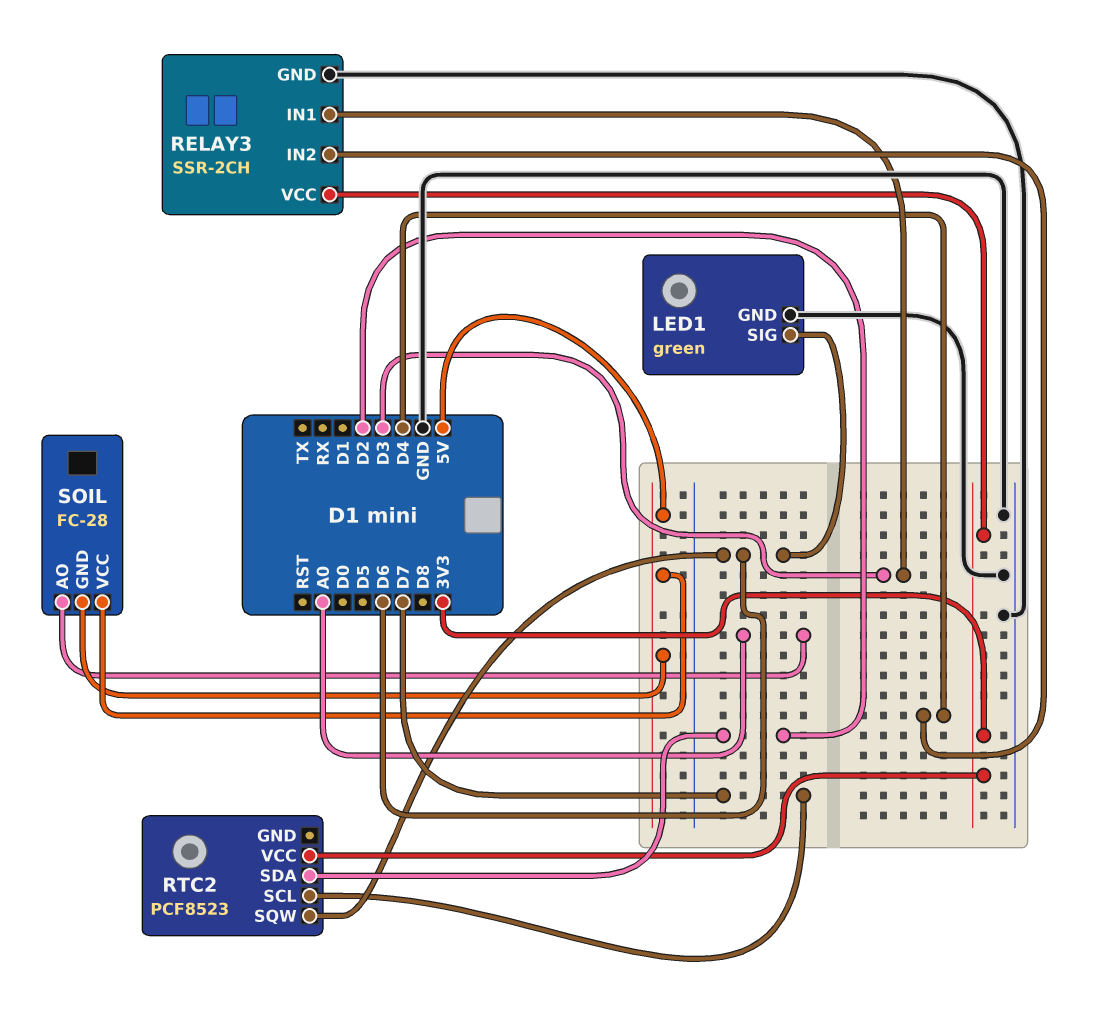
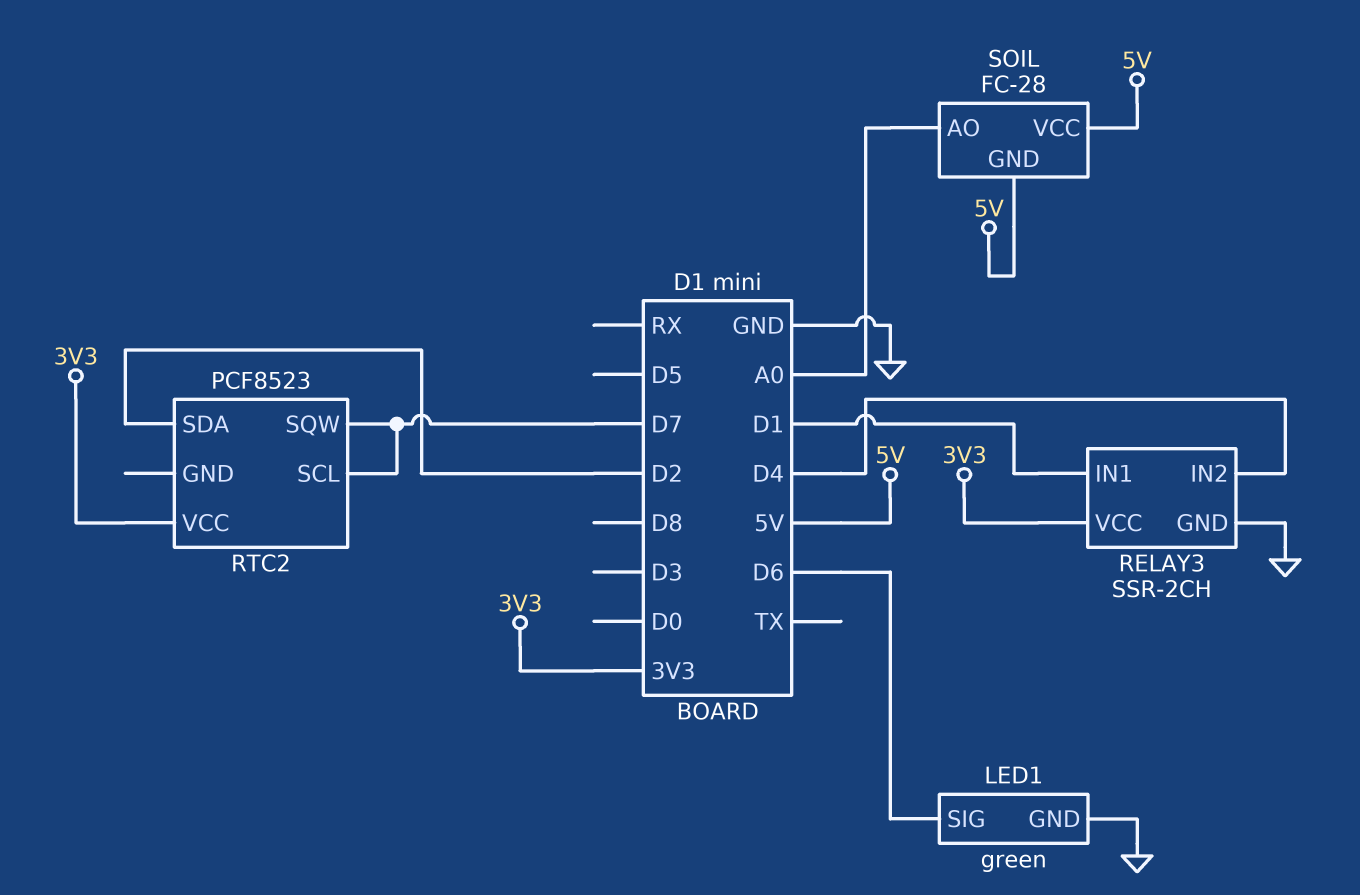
RELAY3 pin IN1: D3 -> D1
RTC2 pin SQW: D6 -> D7

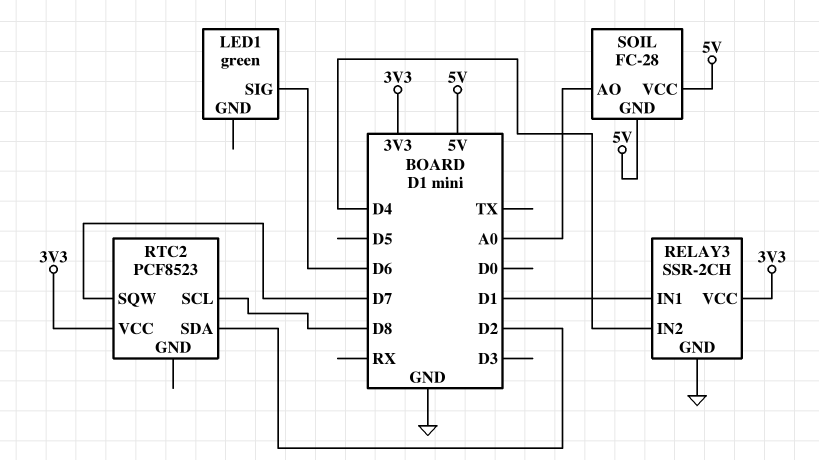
LED1 pin GND: GND -> none
RTC2 pin SCL: D7 -> D8

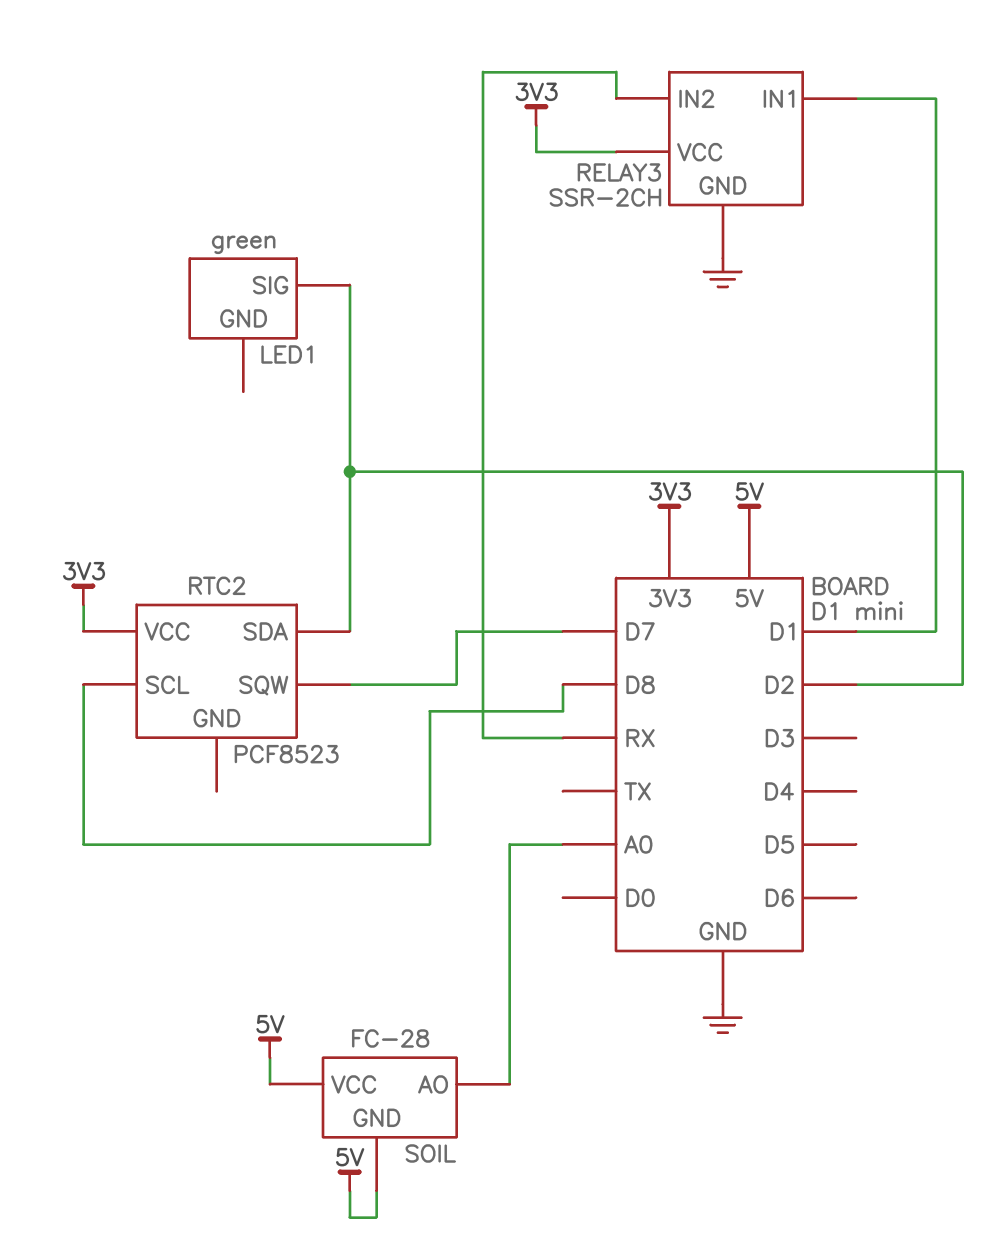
LED1 pin SIG: D6 -> D2
RELAY3 pin IN2: D4 -> RX

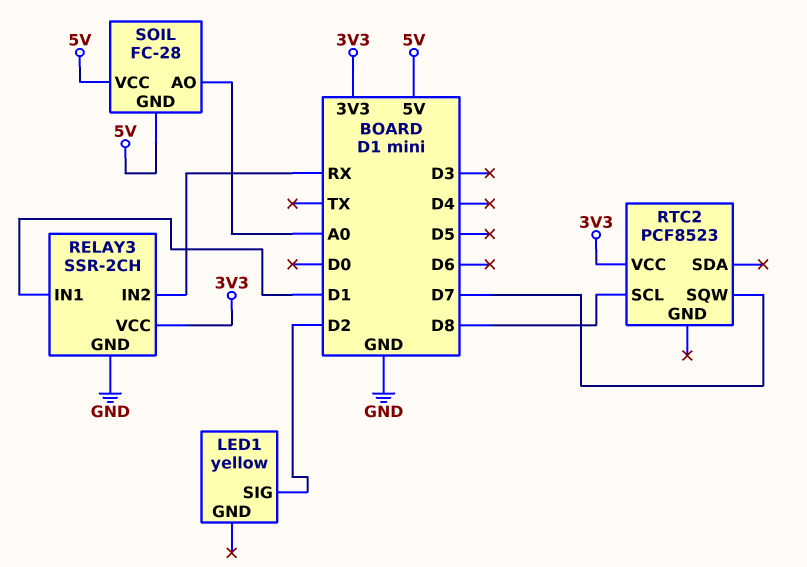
LED1: green -> yellow
RTC2 pin SDA: D2 -> none

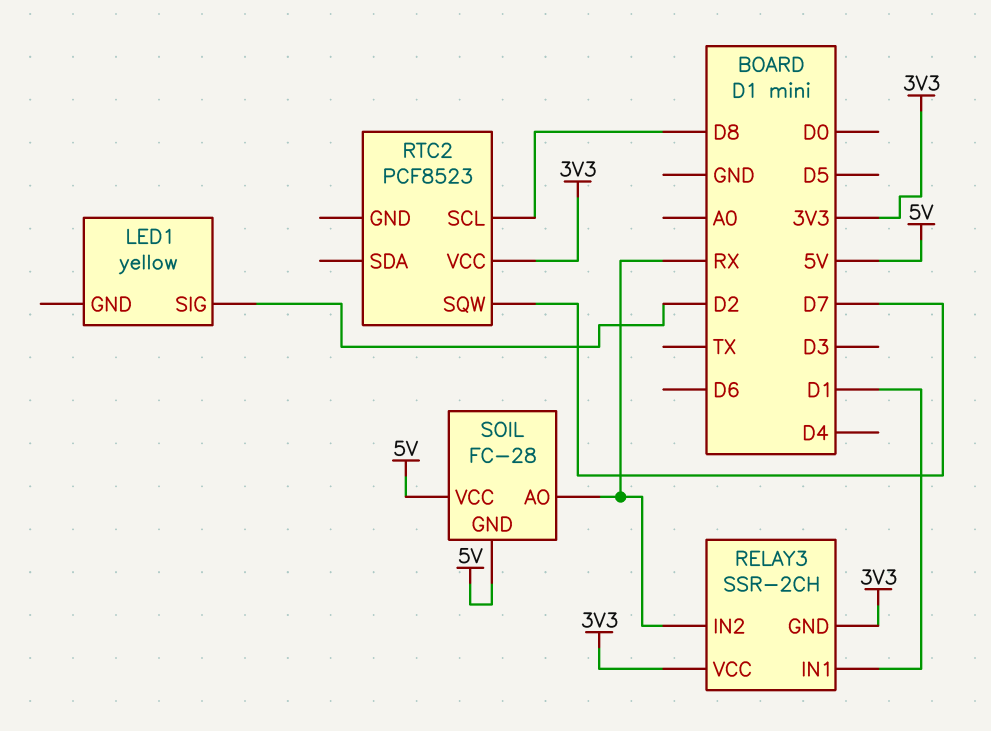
RELAY3 pin GND: GND -> 3V3
SOIL pin AO: A0 -> RX

